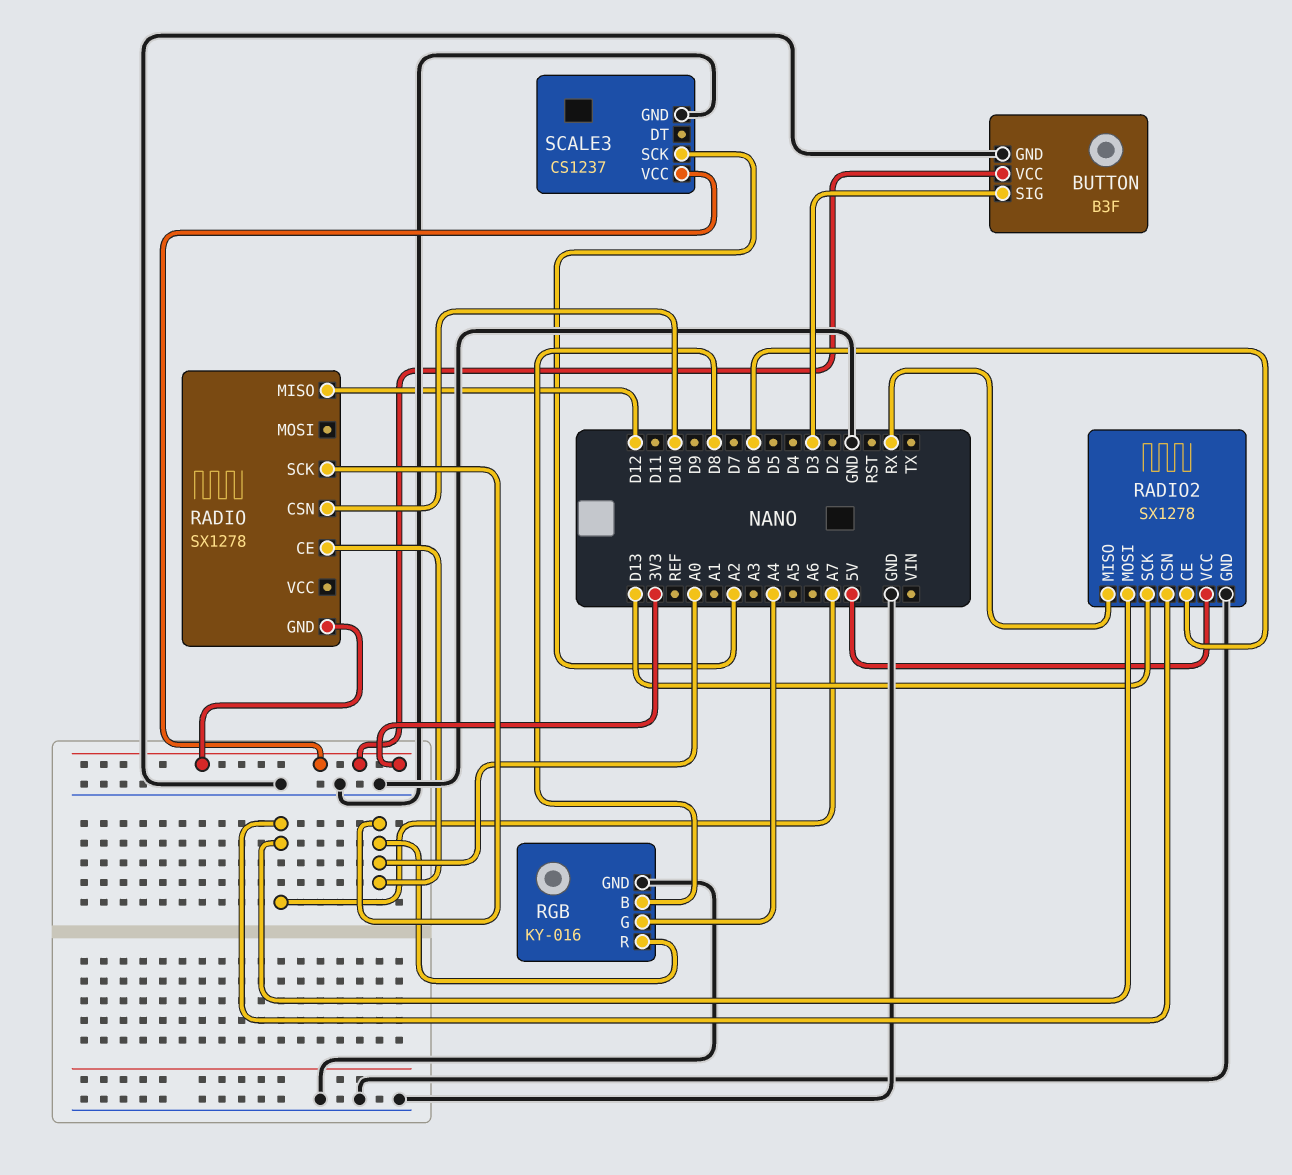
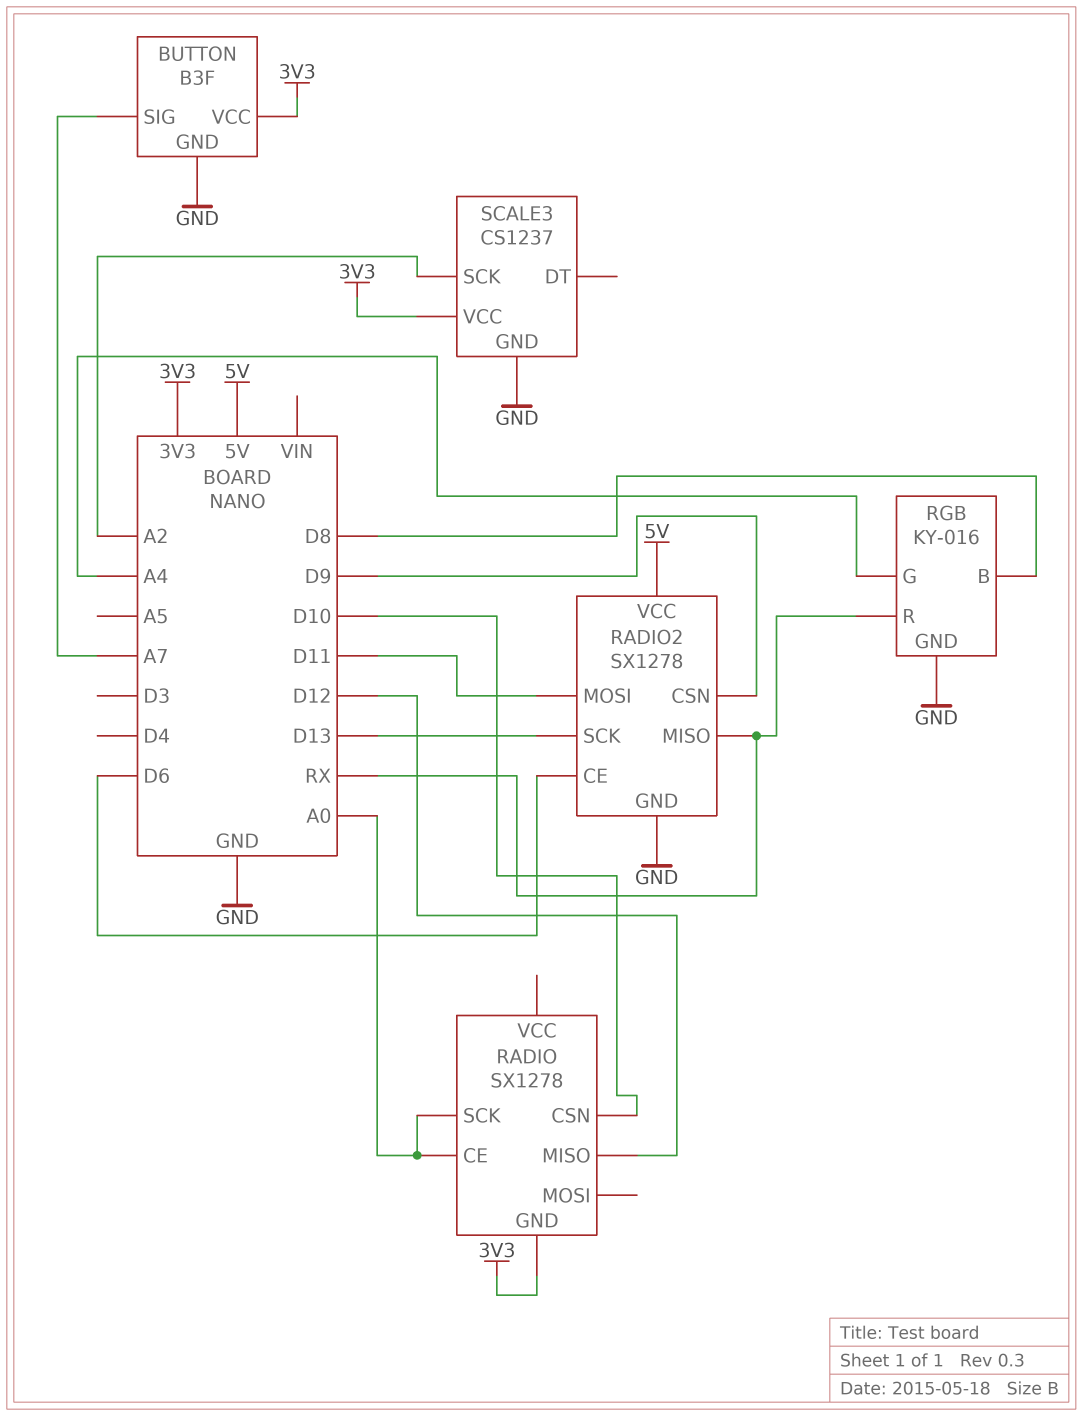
BUTTON pin SIG: D3 -> A7
RADIO2 pin CSN: A7 -> D9
RADIO2 pin MOSI: A7 -> D11
RGB pin R: A0 -> RX

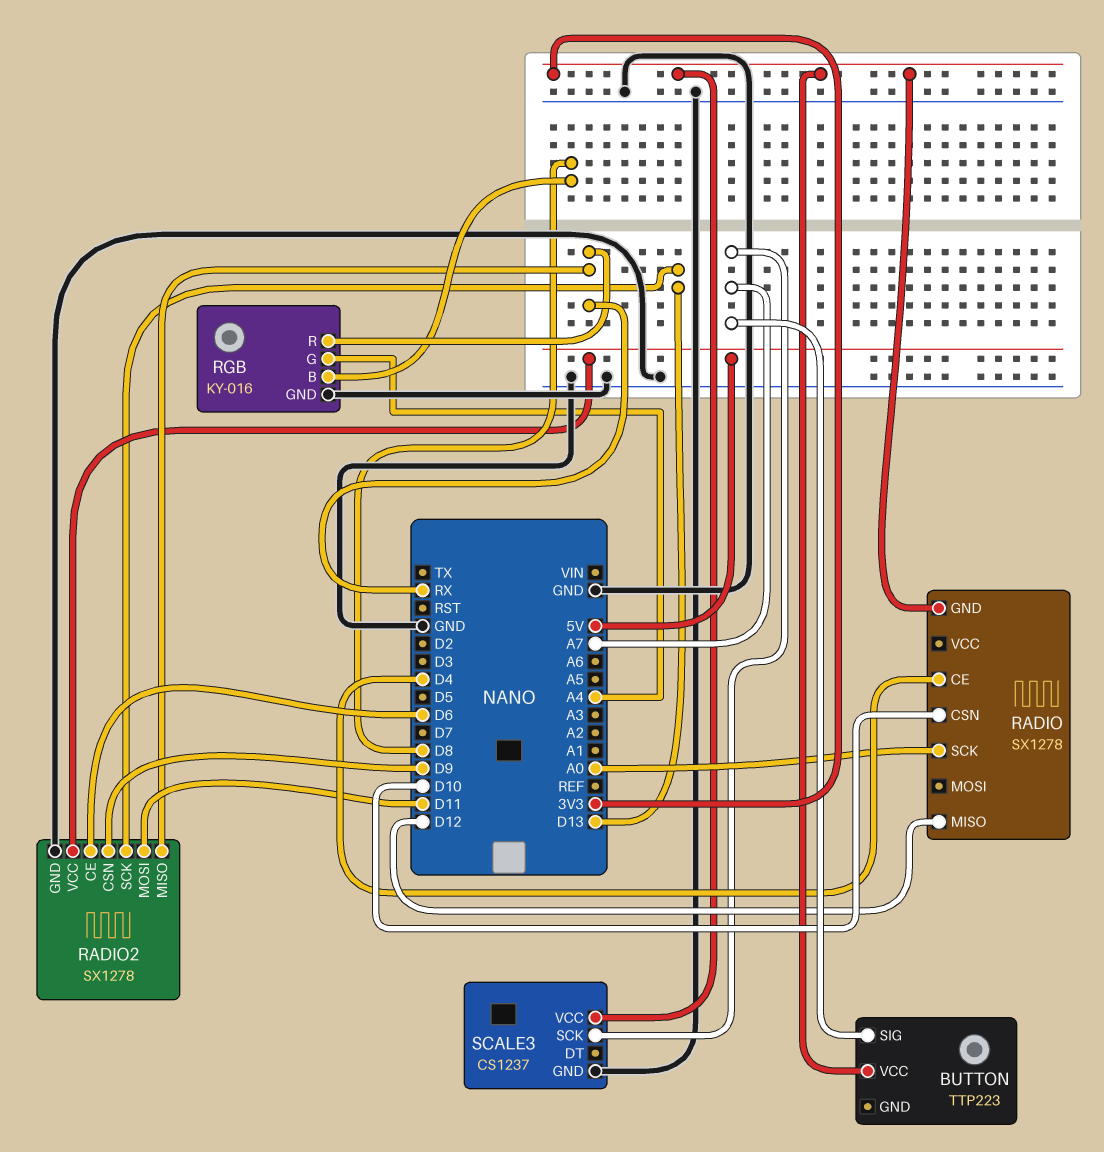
BUTTON: B3F -> TTP223
BUTTON pin GND: GND -> none
RADIO pin CE: A0 -> D4
SCALE3 pin SCK: A2 -> A7

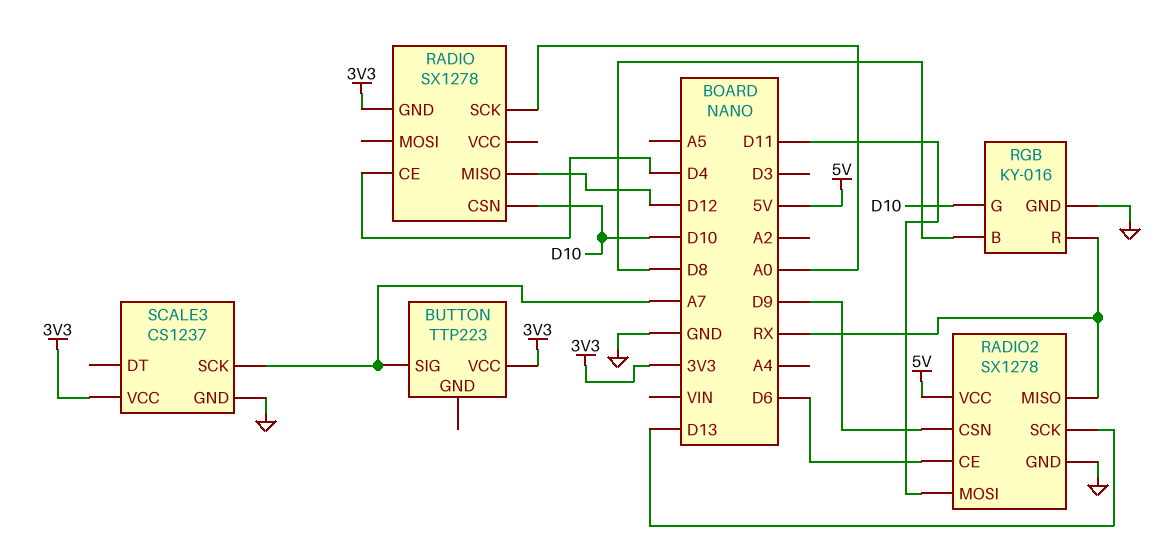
RGB pin G: A4 -> D10

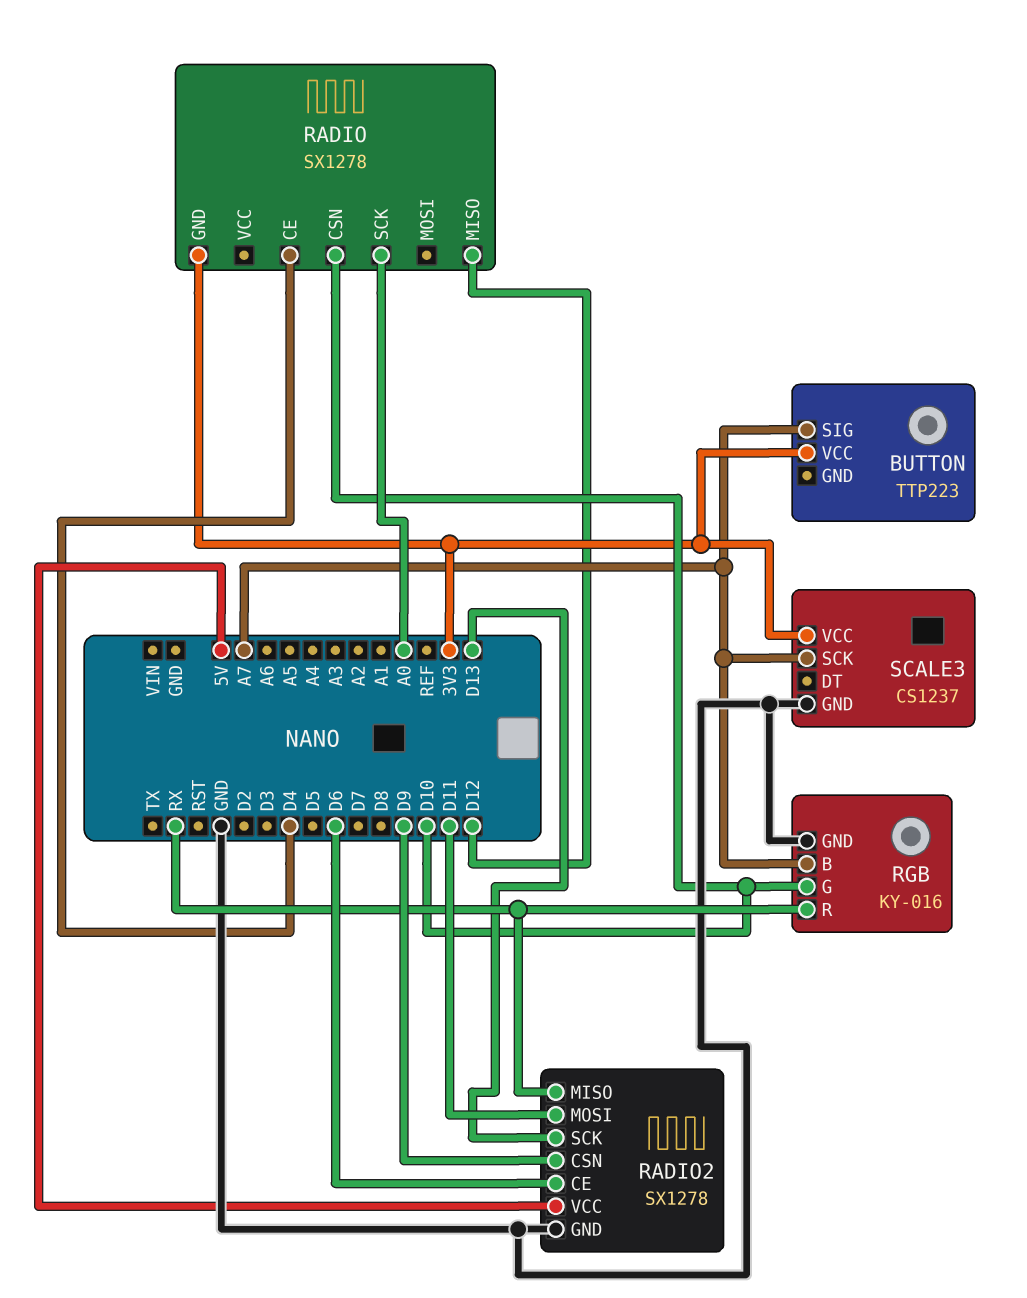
RGB pin B: D8 -> A7

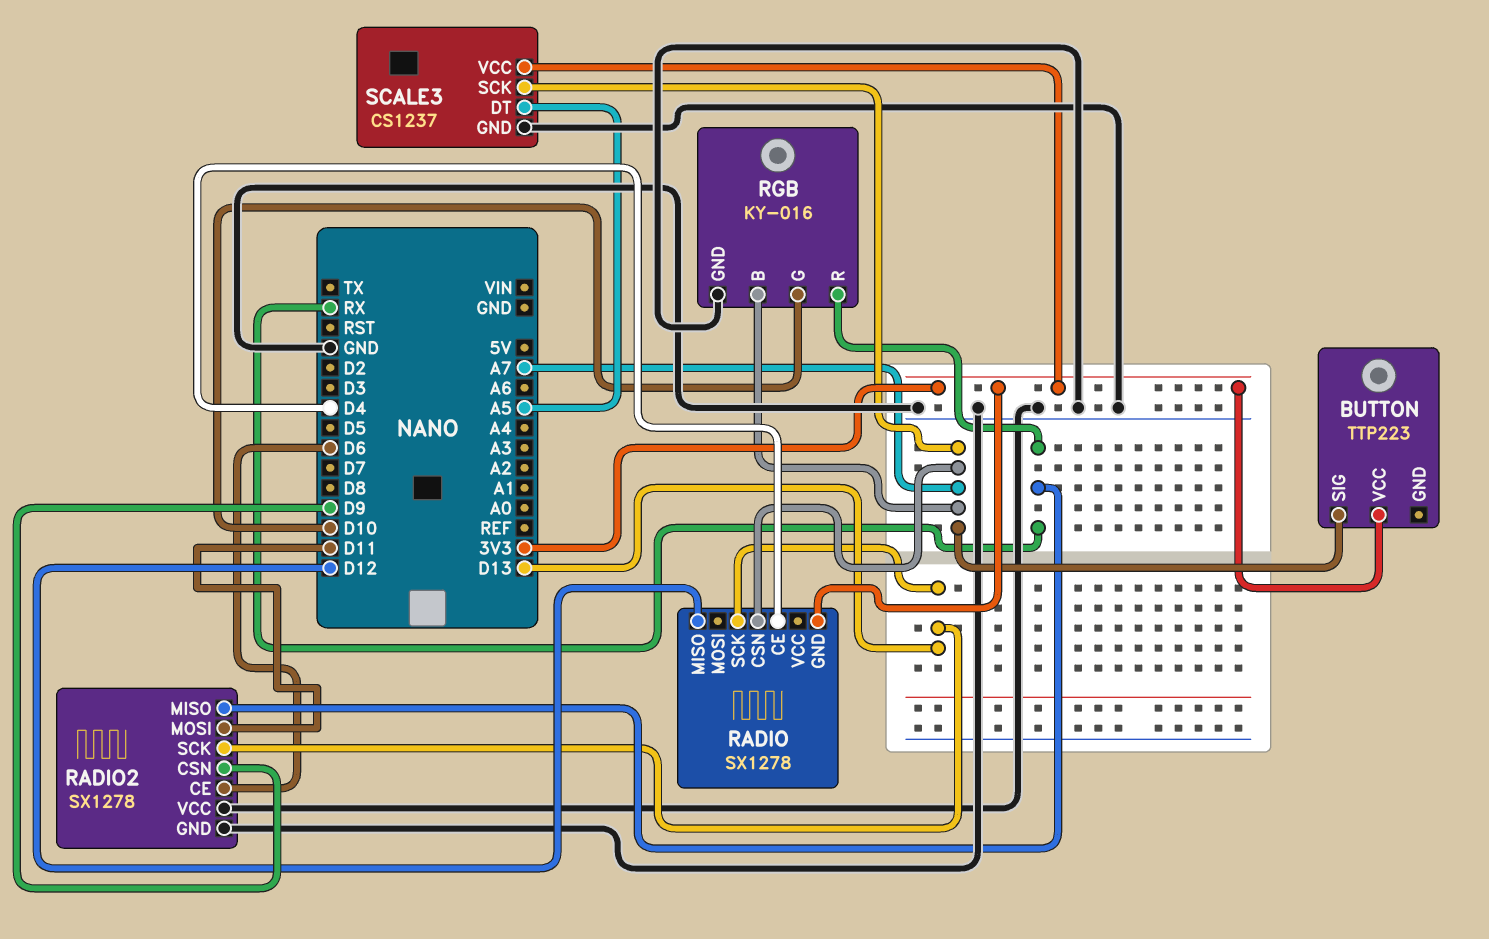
RADIO pin CSN: D10 -> A7
RADIO pin SCK: A0 -> D13
RADIO2 pin VCC: 5V -> GND
SCALE3 pin DT: none -> A5

